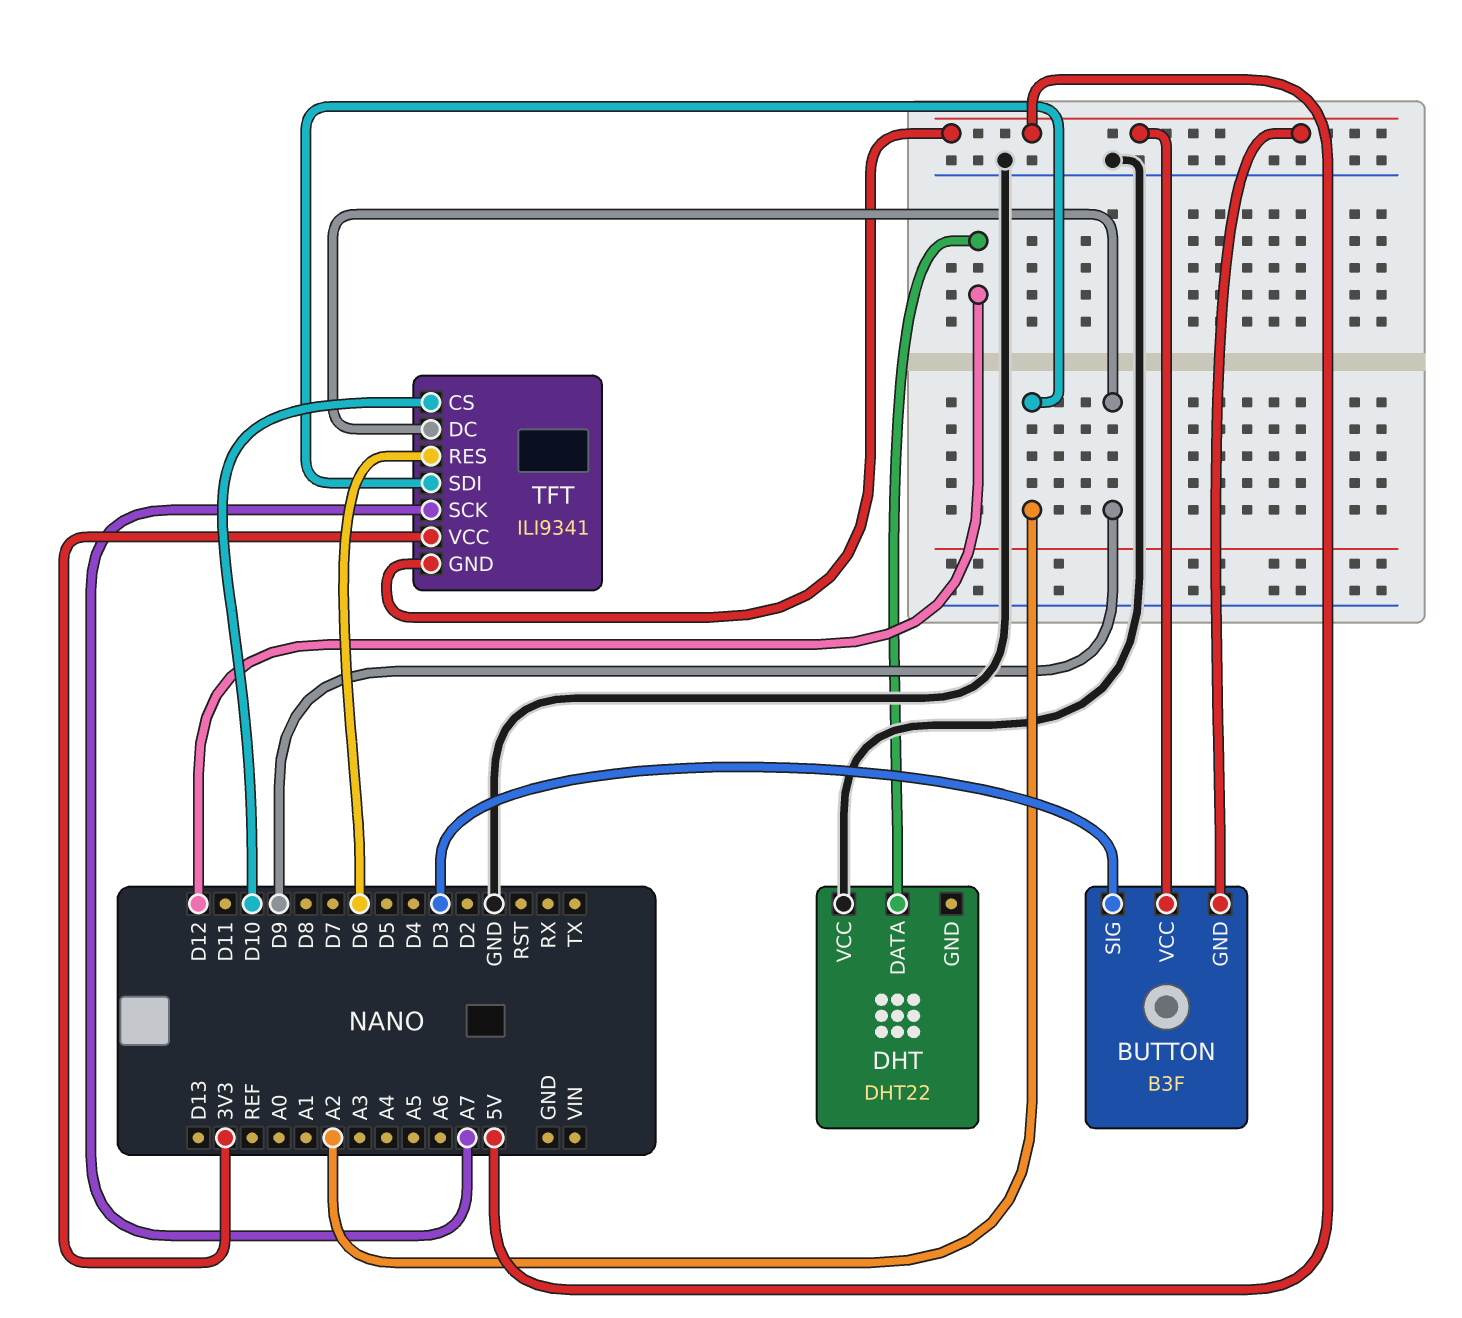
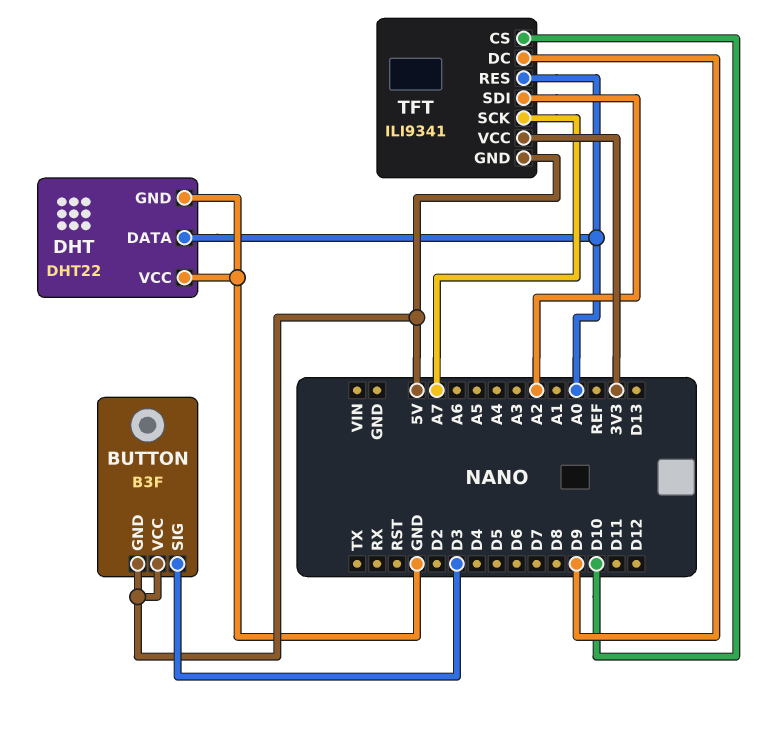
DHT pin DATA: D12 -> A0
DHT pin GND: none -> GND
TFT pin RES: D6 -> A0

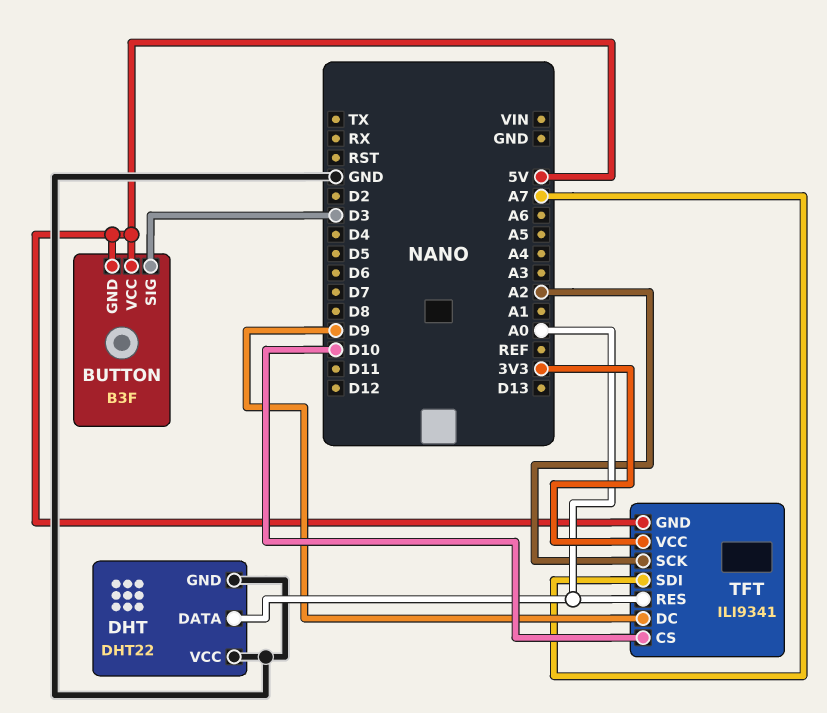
TFT pin SCK: A7 -> A2
TFT pin SDI: A2 -> A7

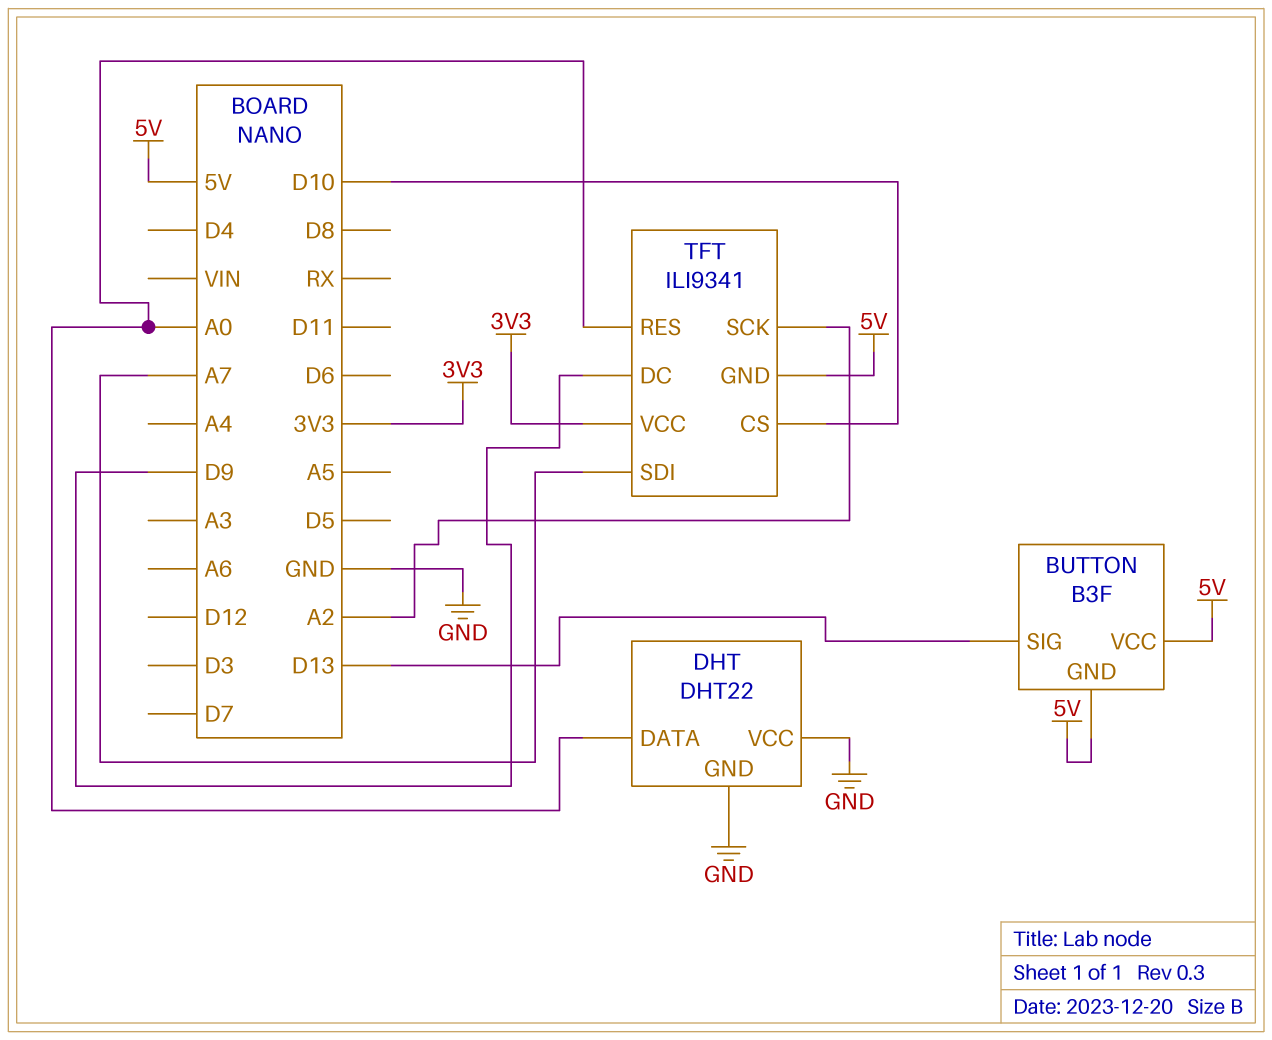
BUTTON pin SIG: D3 -> D13

